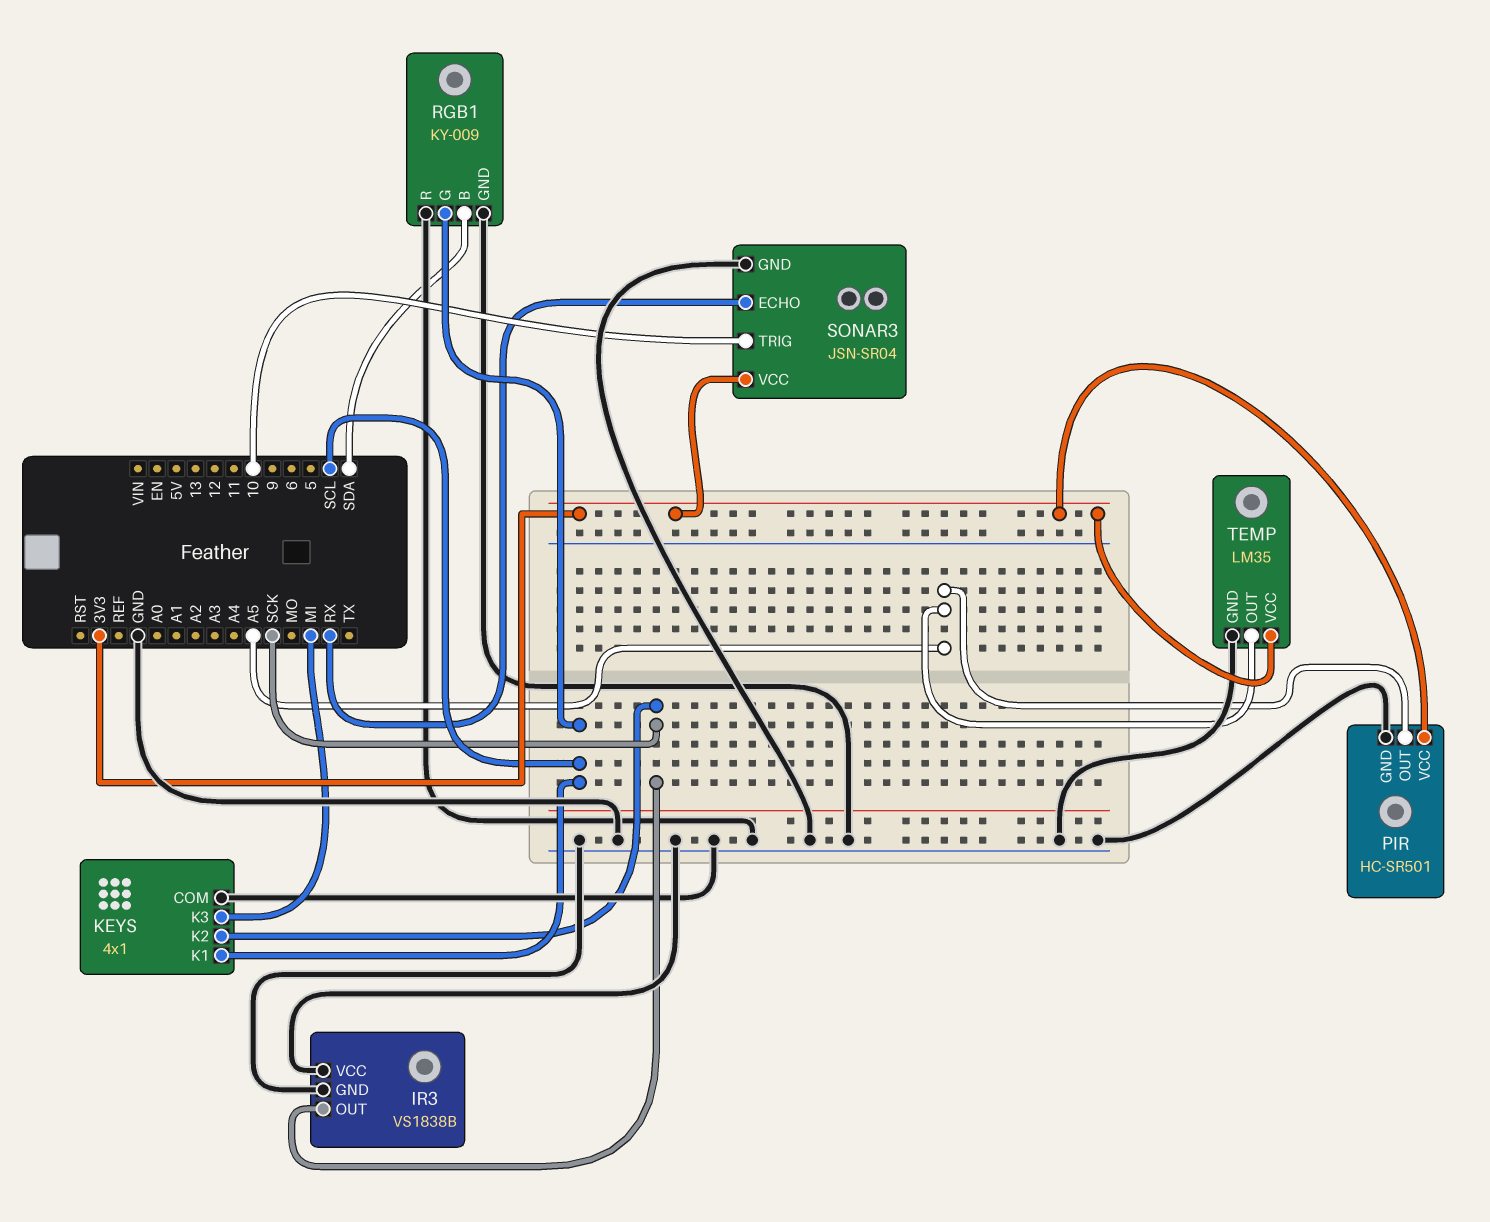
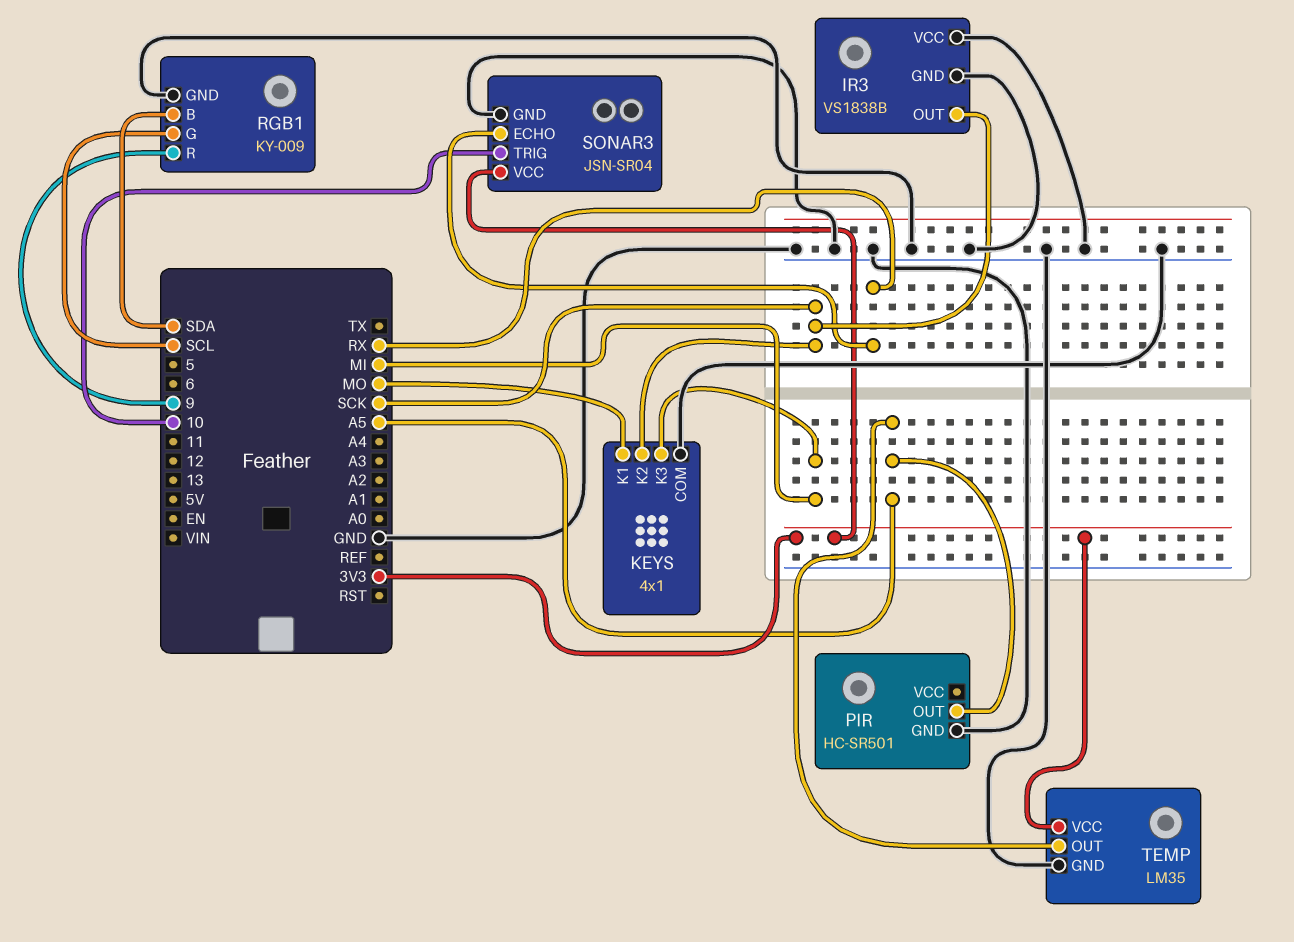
KEYS pin K1: SCL -> MO
PIR pin VCC: 3V3 -> none
RGB1 pin R: GND -> 9

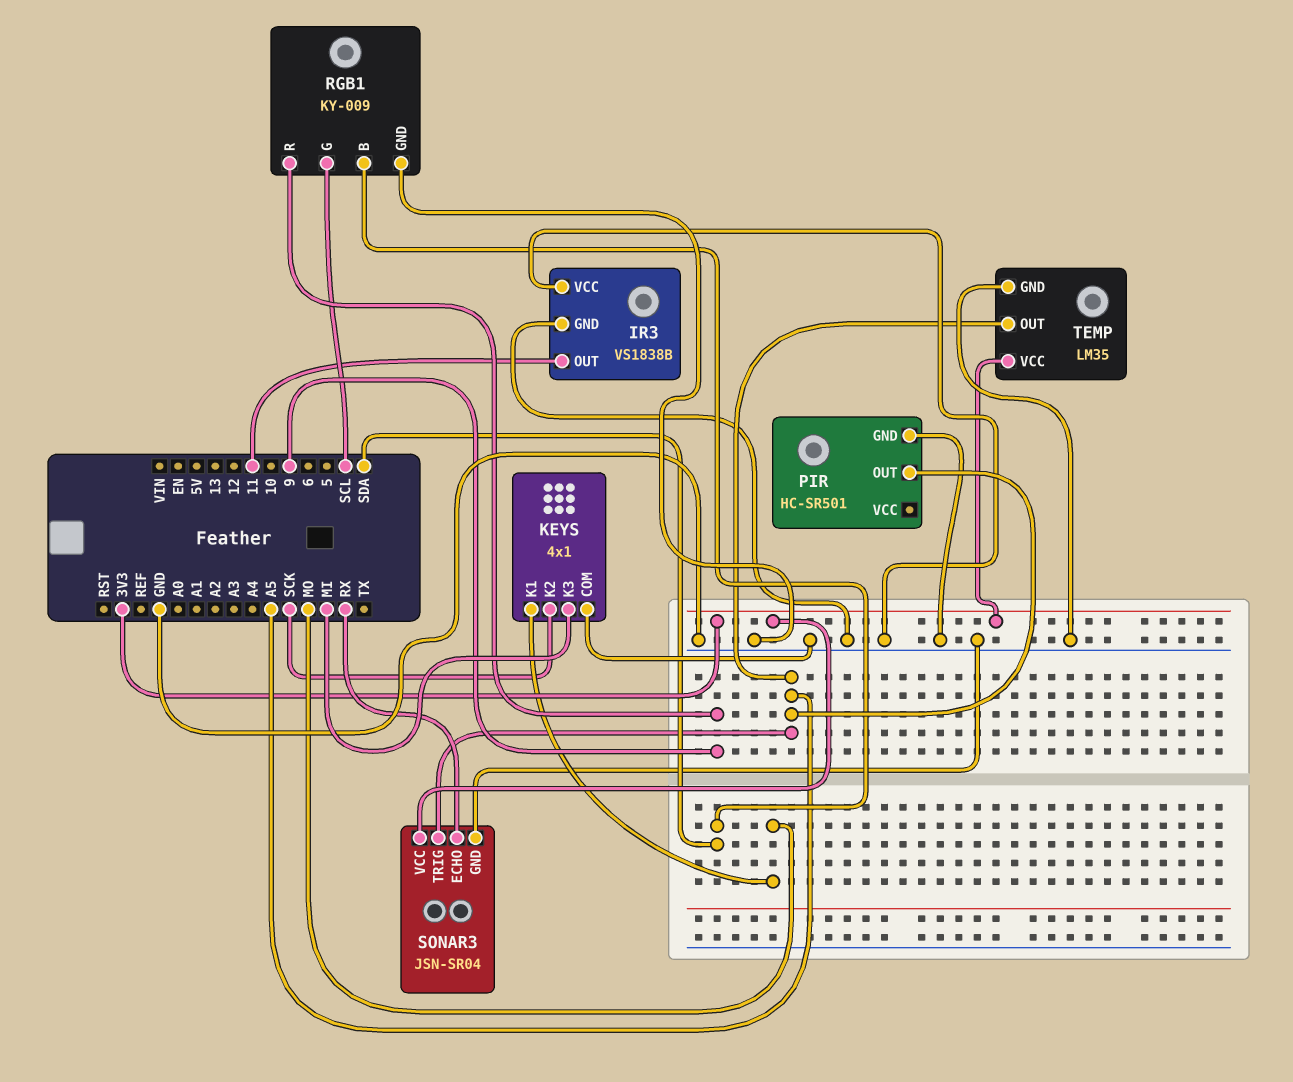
IR3 pin OUT: SCK -> 11
SONAR3 pin TRIG: 10 -> A5

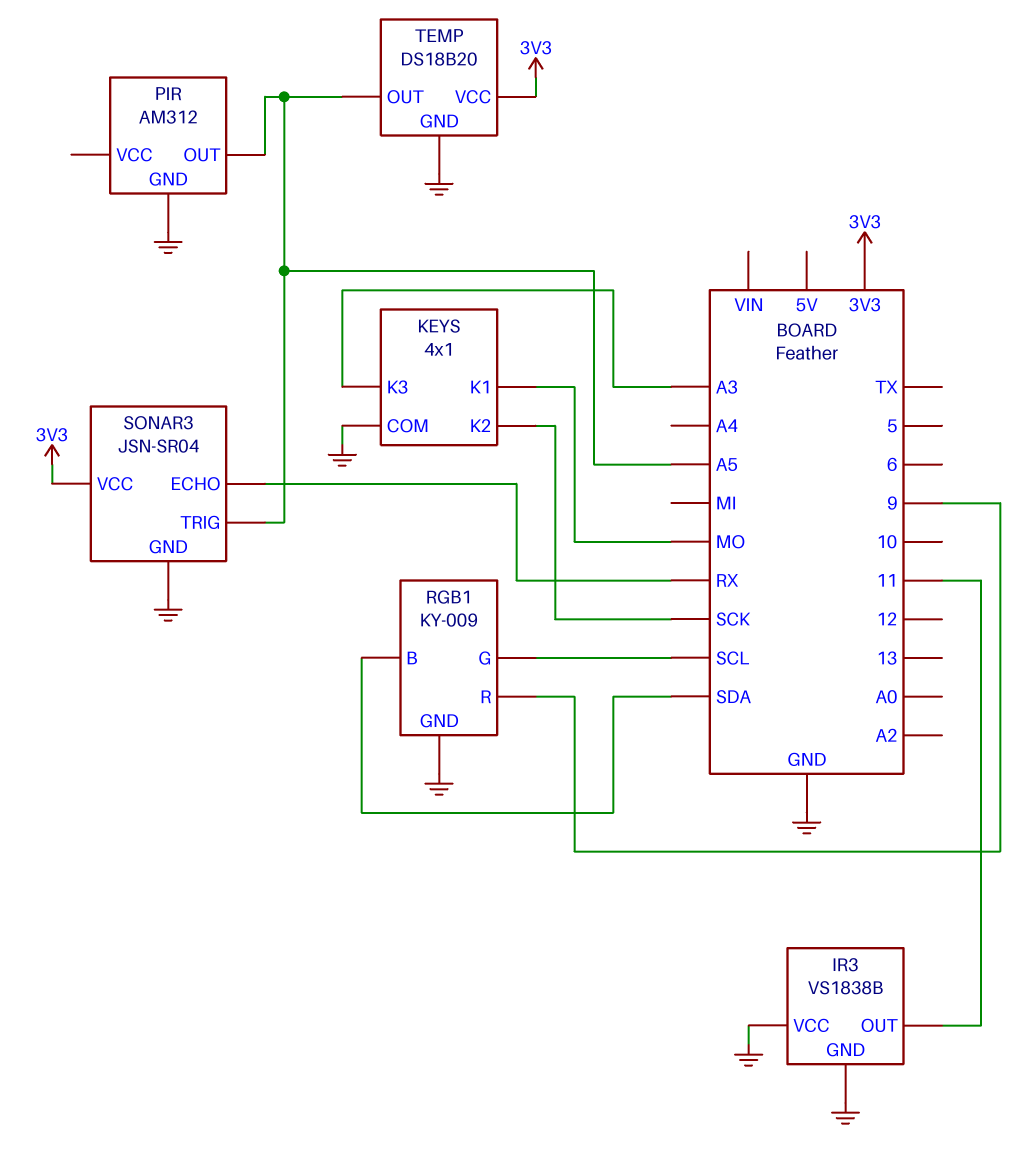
KEYS pin K3: MI -> A3
PIR: HC-SR501 -> AM312
TEMP: LM35 -> DS18B20

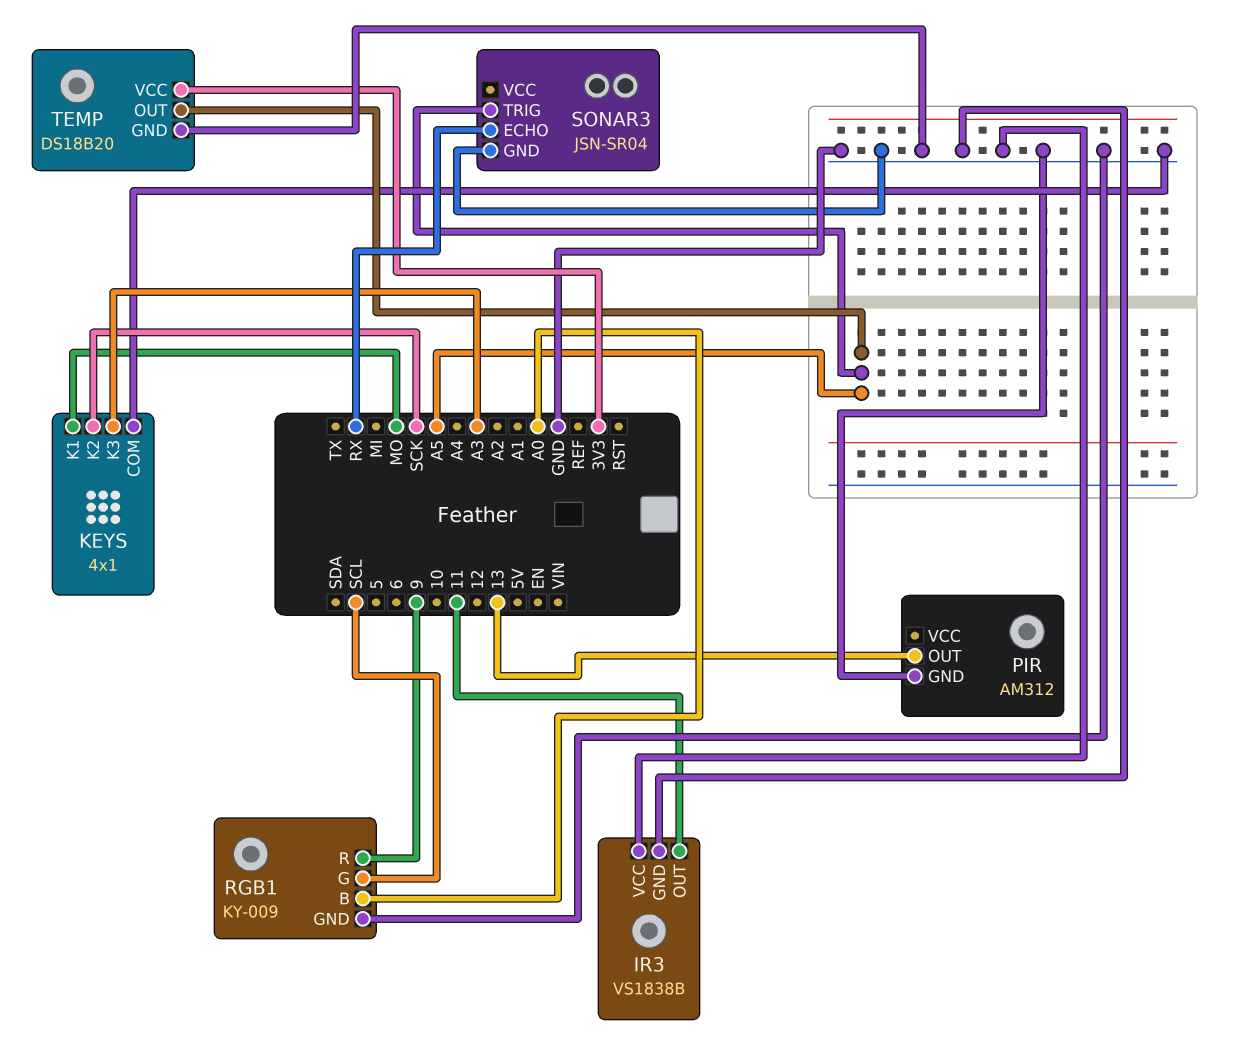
PIR pin OUT: A5 -> 13
RGB1 pin B: SDA -> A0
SONAR3 pin VCC: 3V3 -> none

